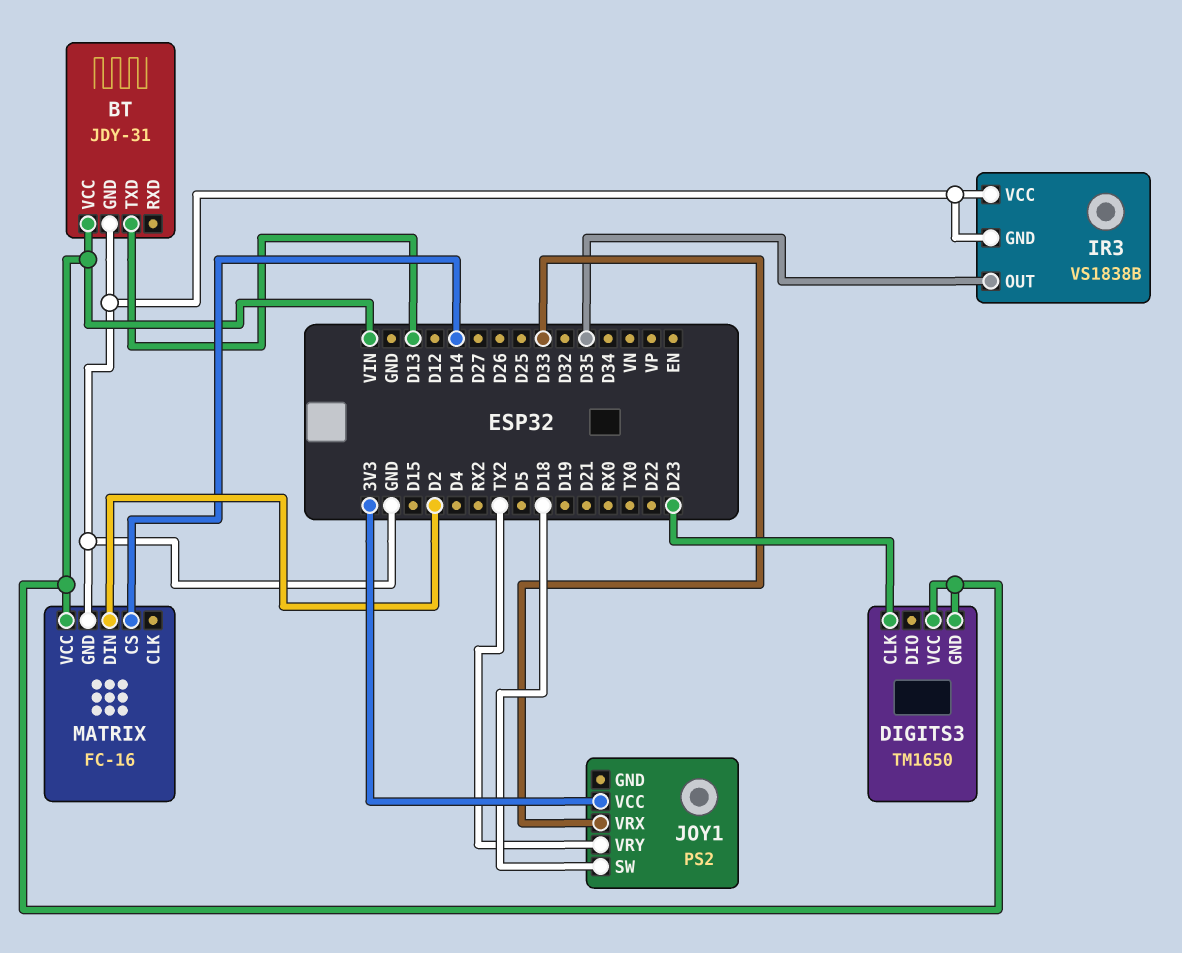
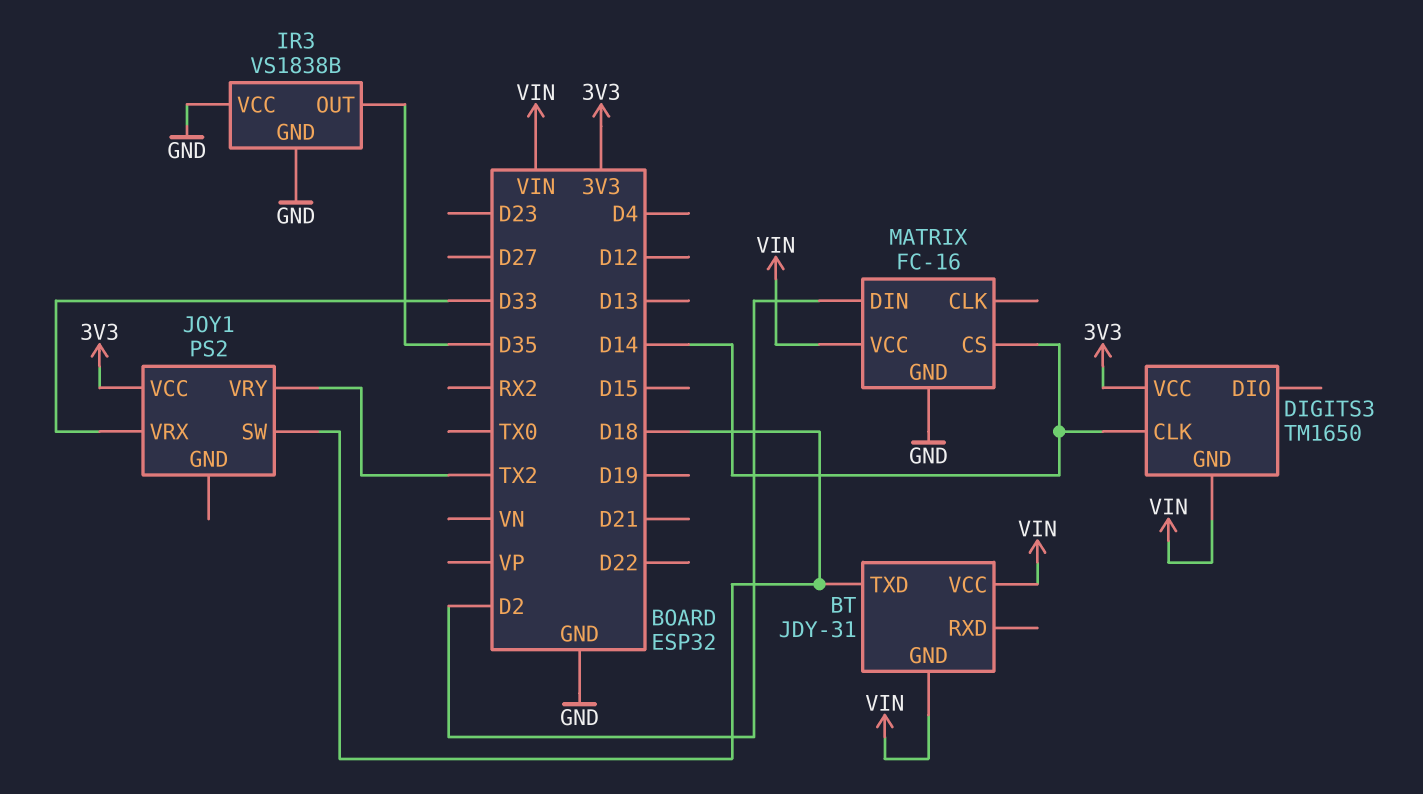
BT pin GND: GND -> VIN
BT pin TXD: D13 -> D18
DIGITS3 pin CLK: D23 -> D14
DIGITS3 pin VCC: VIN -> 3V3

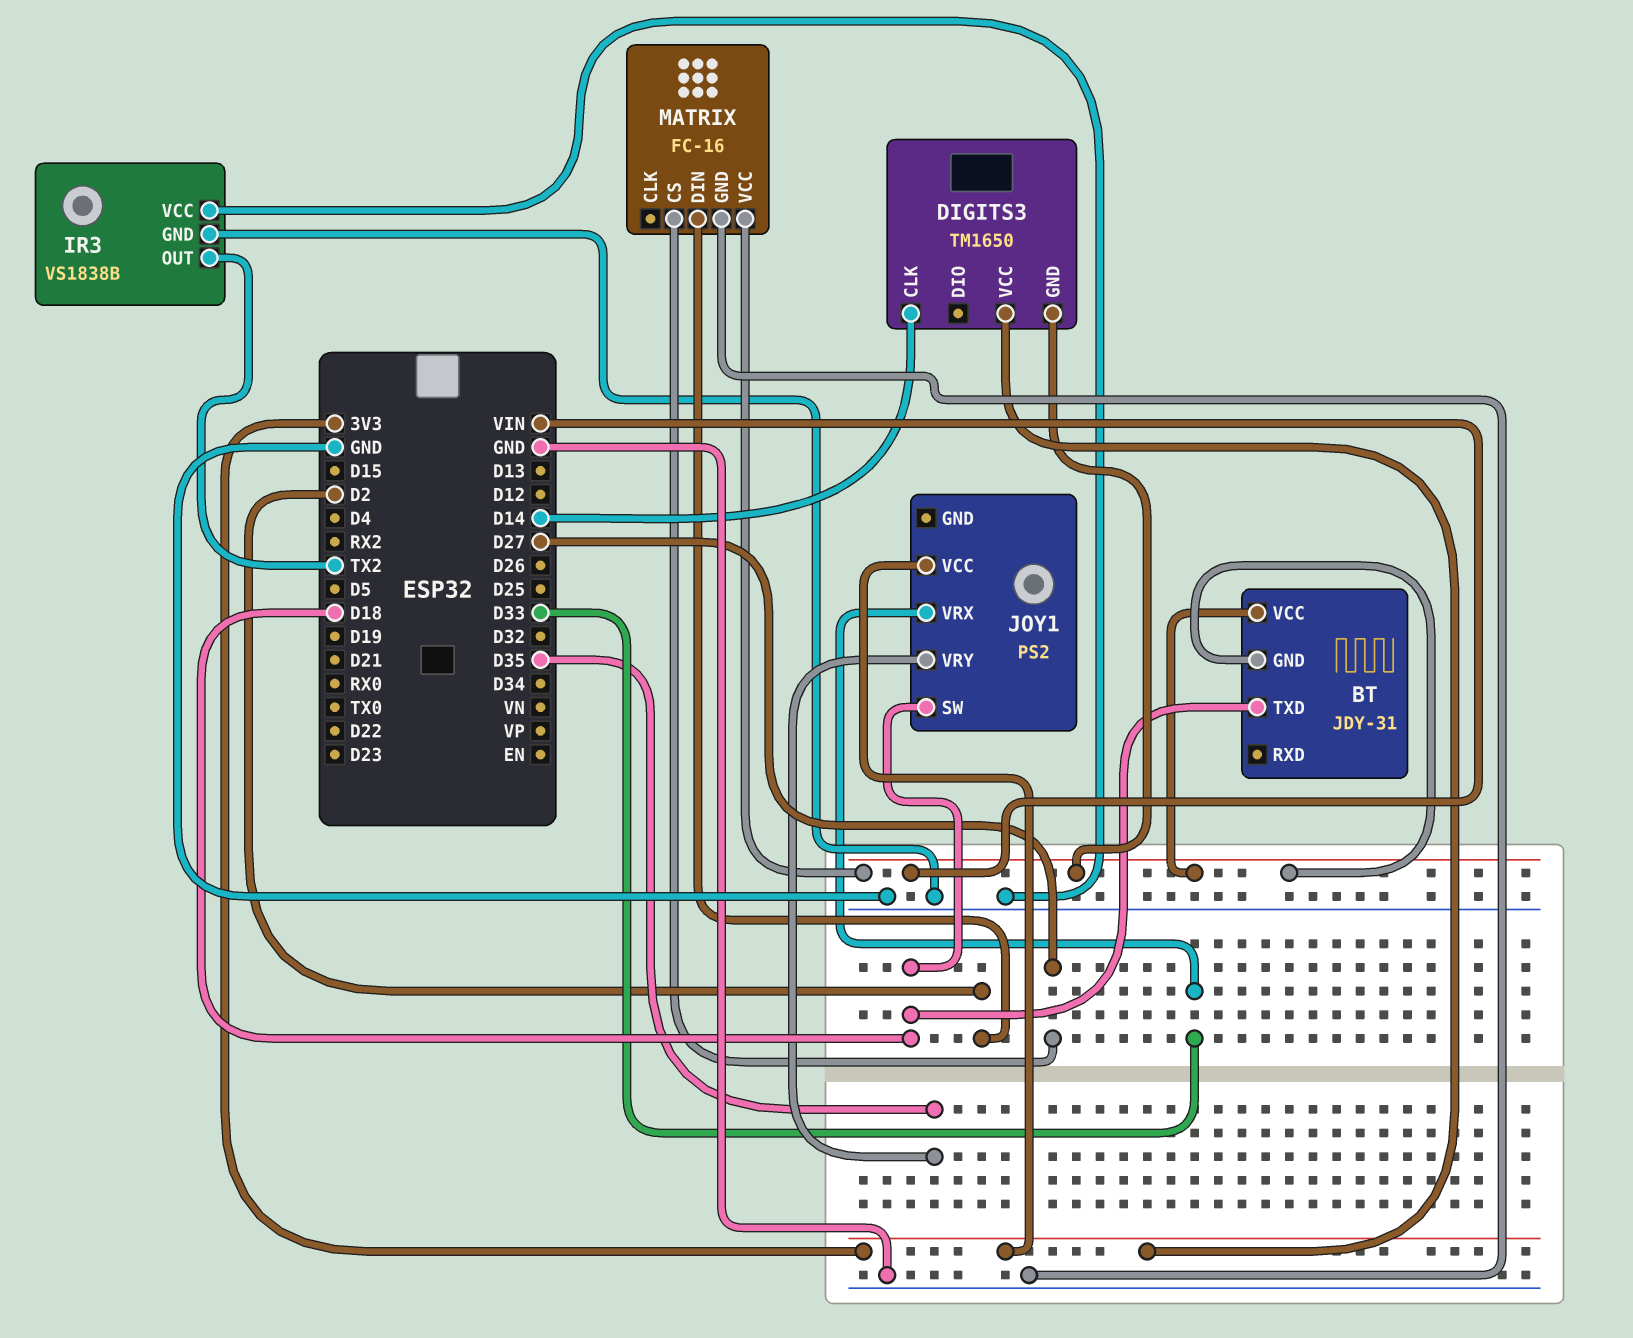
IR3 pin OUT: D35 -> TX2
JOY1 pin VRY: TX2 -> D35
MATRIX pin CS: D14 -> D27

